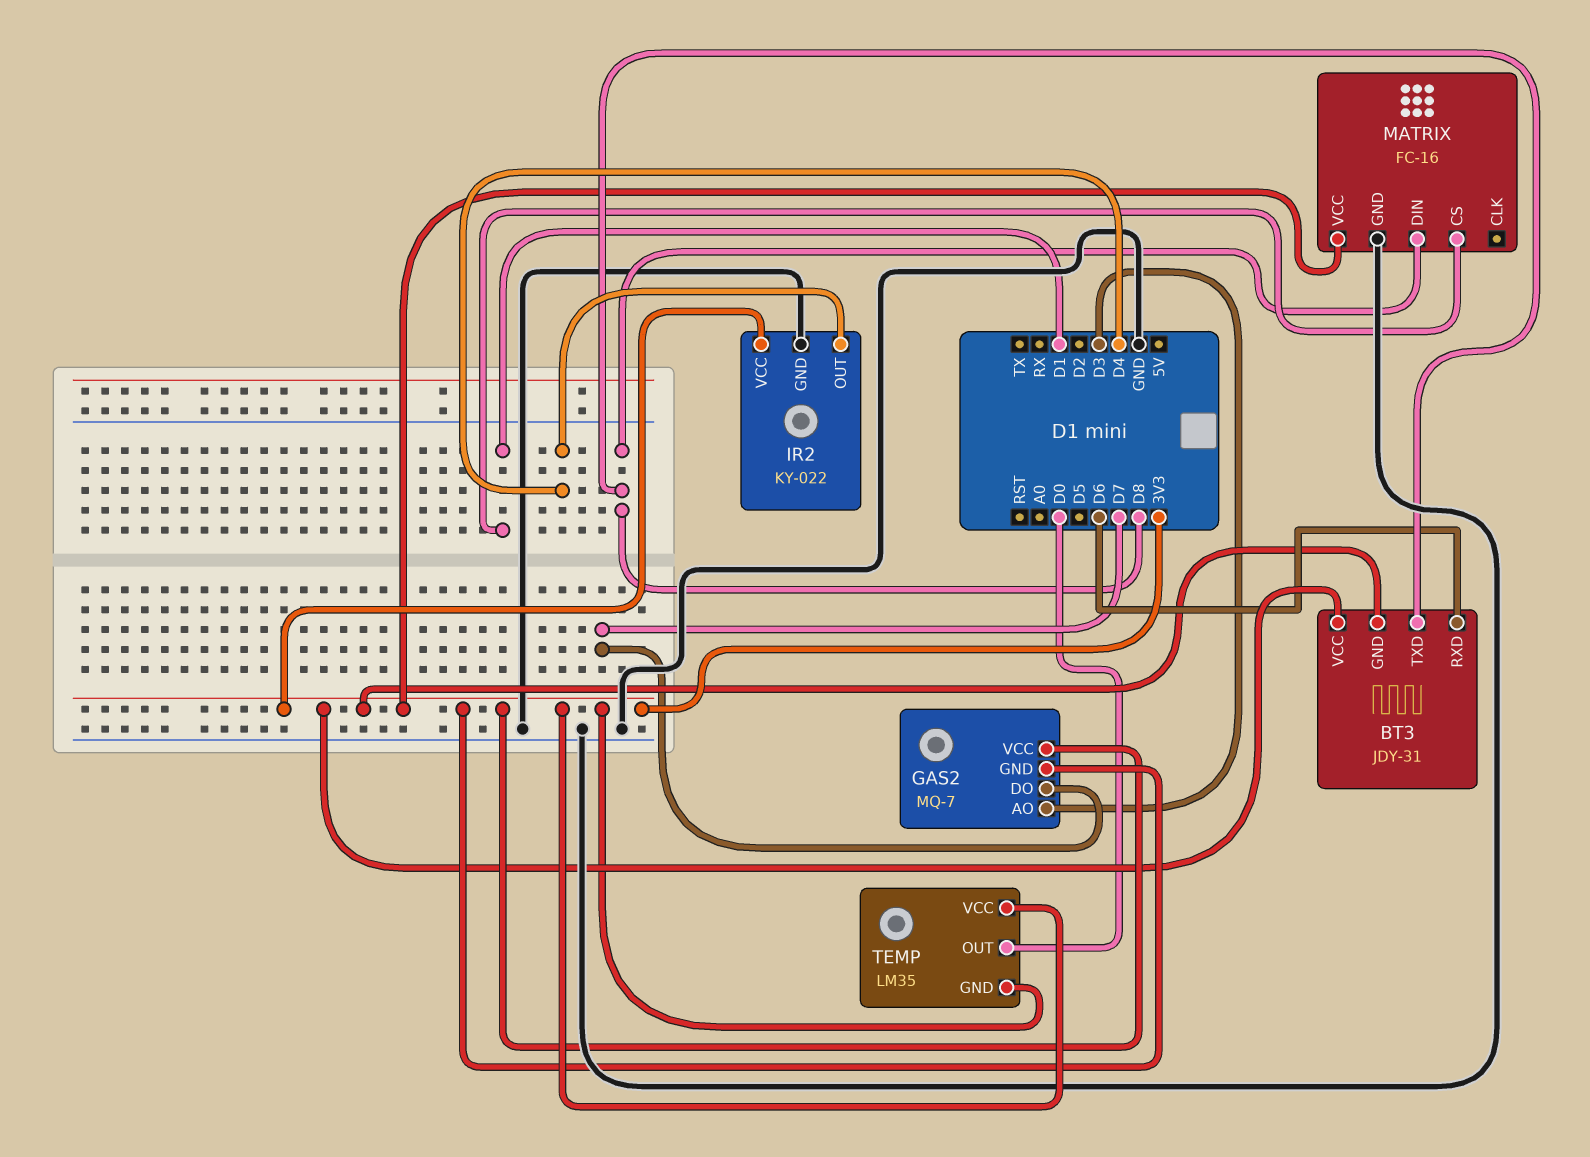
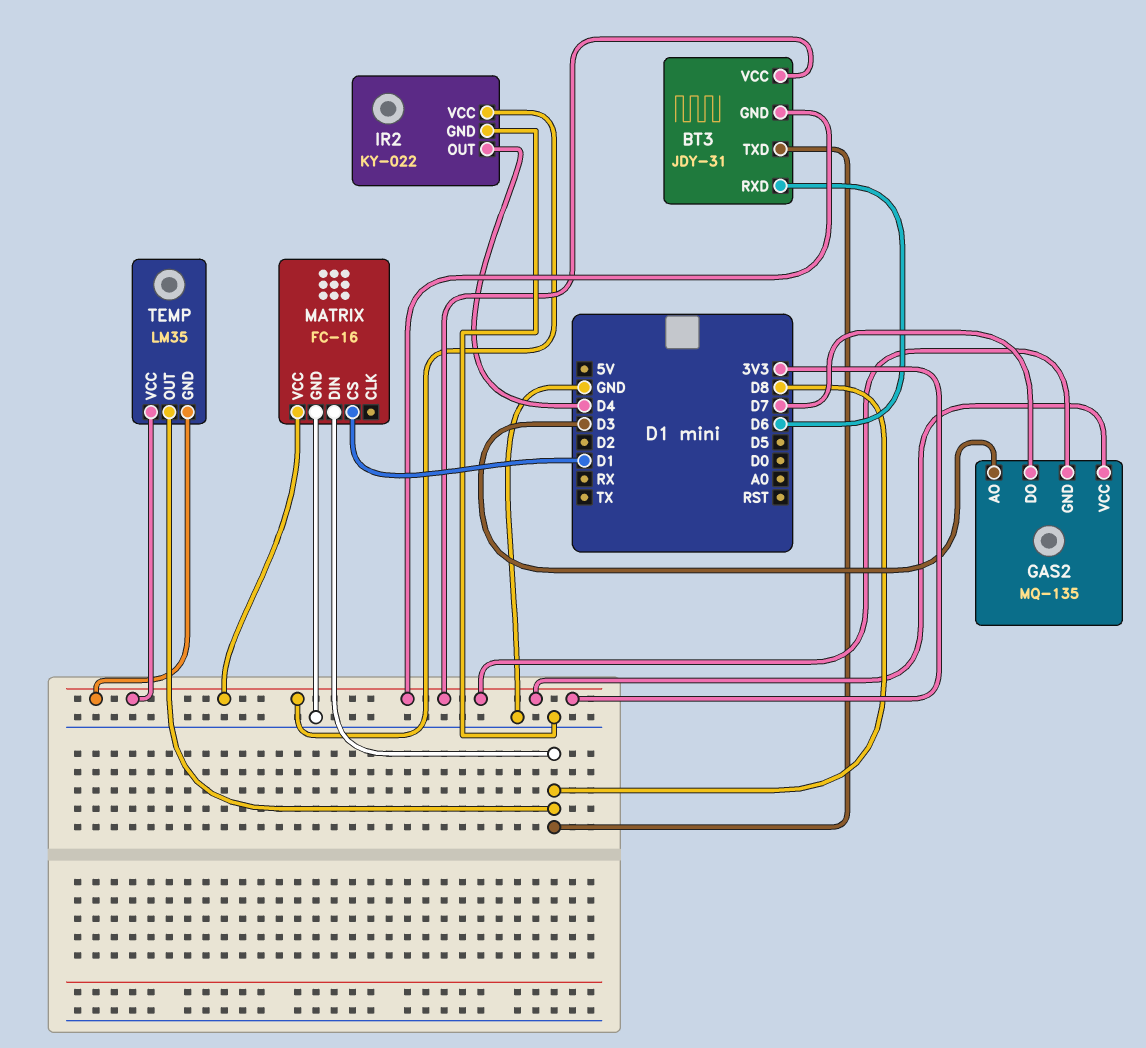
GAS2: MQ-7 -> MQ-135
TEMP pin OUT: D0 -> D8

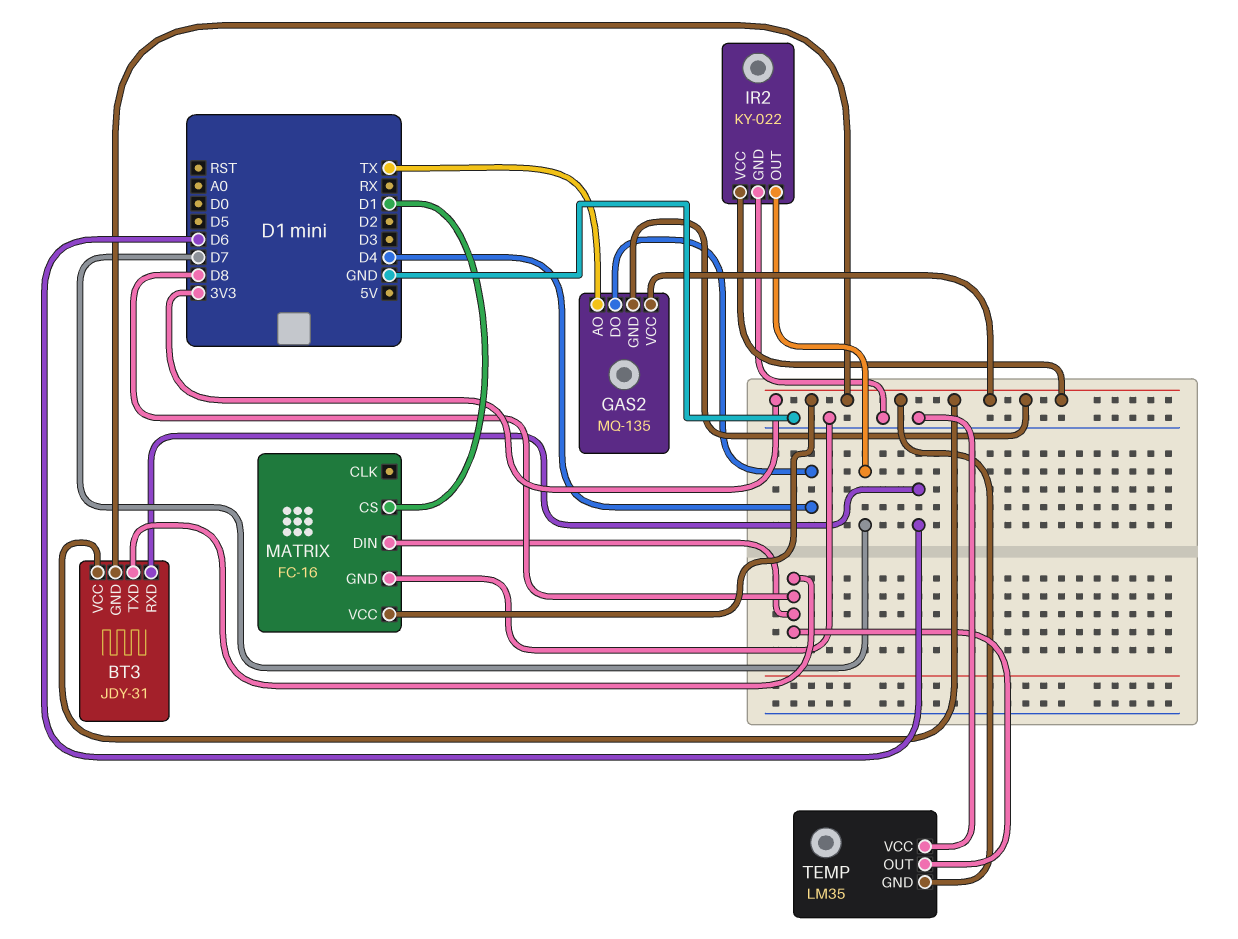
GAS2 pin AO: D3 -> TX
GAS2 pin DO: D7 -> D4
IR2 pin OUT: D4 -> D7
TEMP pin VCC: 3V3 -> GND

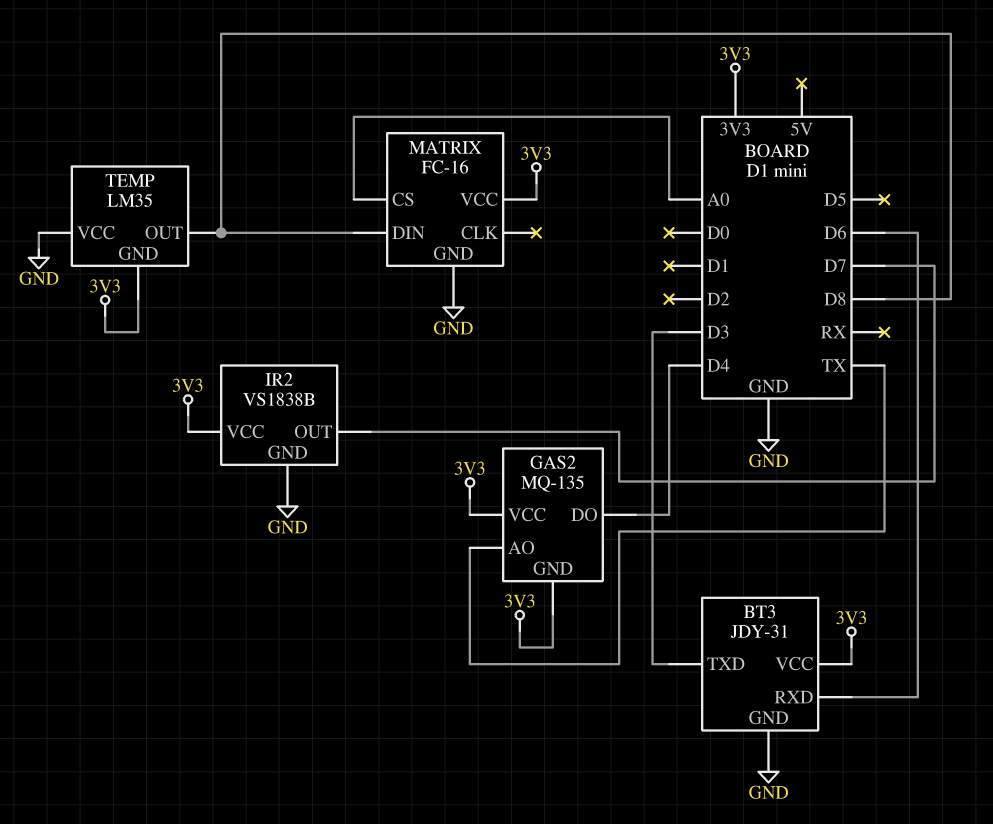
BT3 pin GND: 3V3 -> GND
BT3 pin TXD: D8 -> D3
IR2: KY-022 -> VS1838B
MATRIX pin CS: D1 -> A0

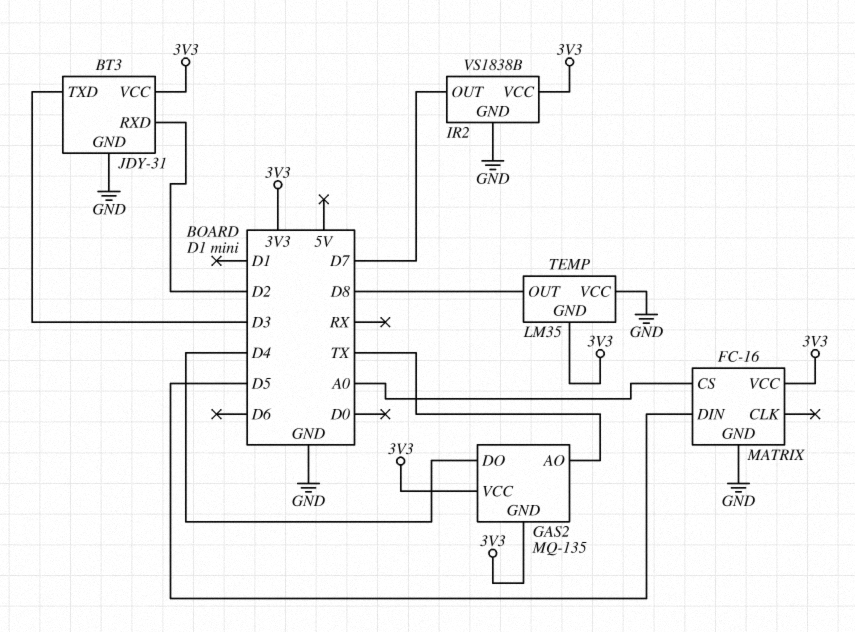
BT3 pin RXD: D6 -> D2
MATRIX pin DIN: D8 -> D5

